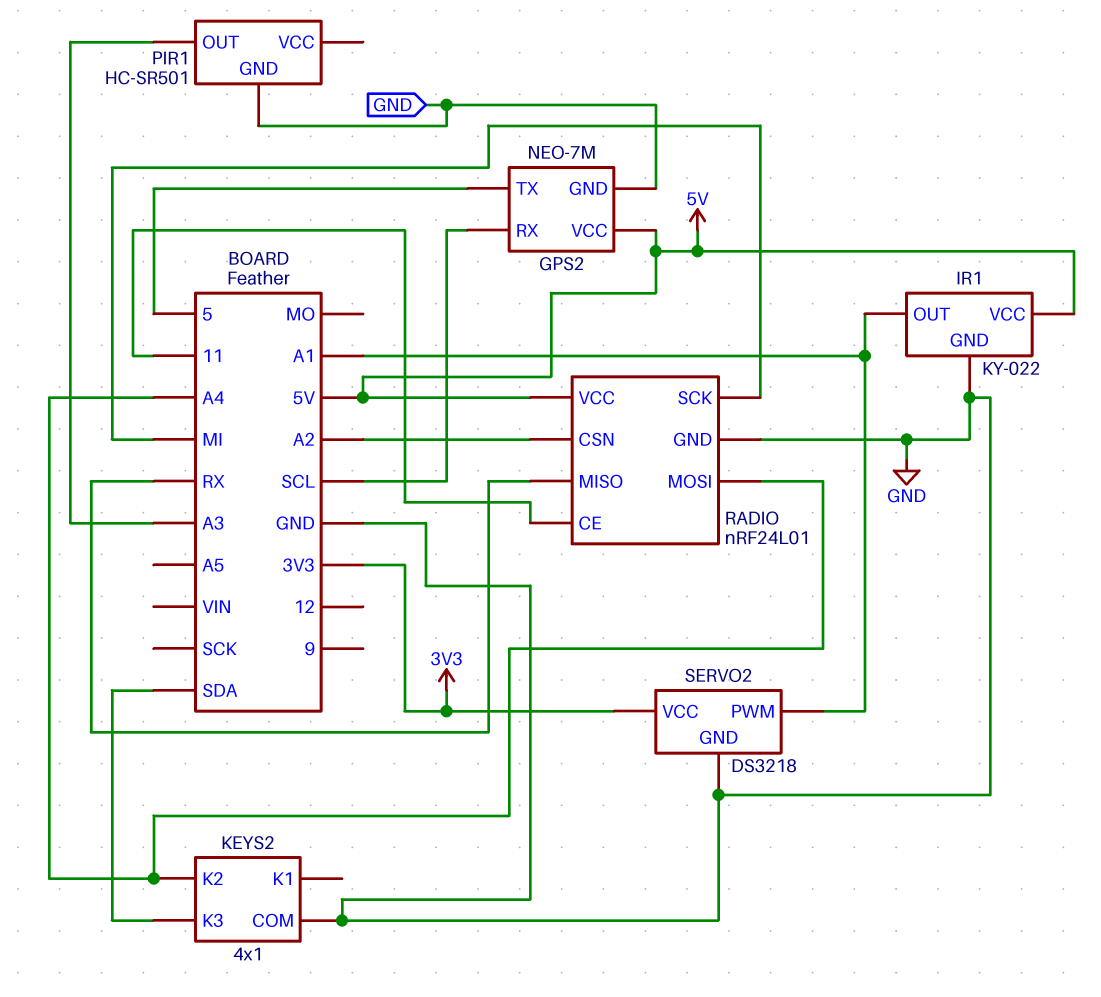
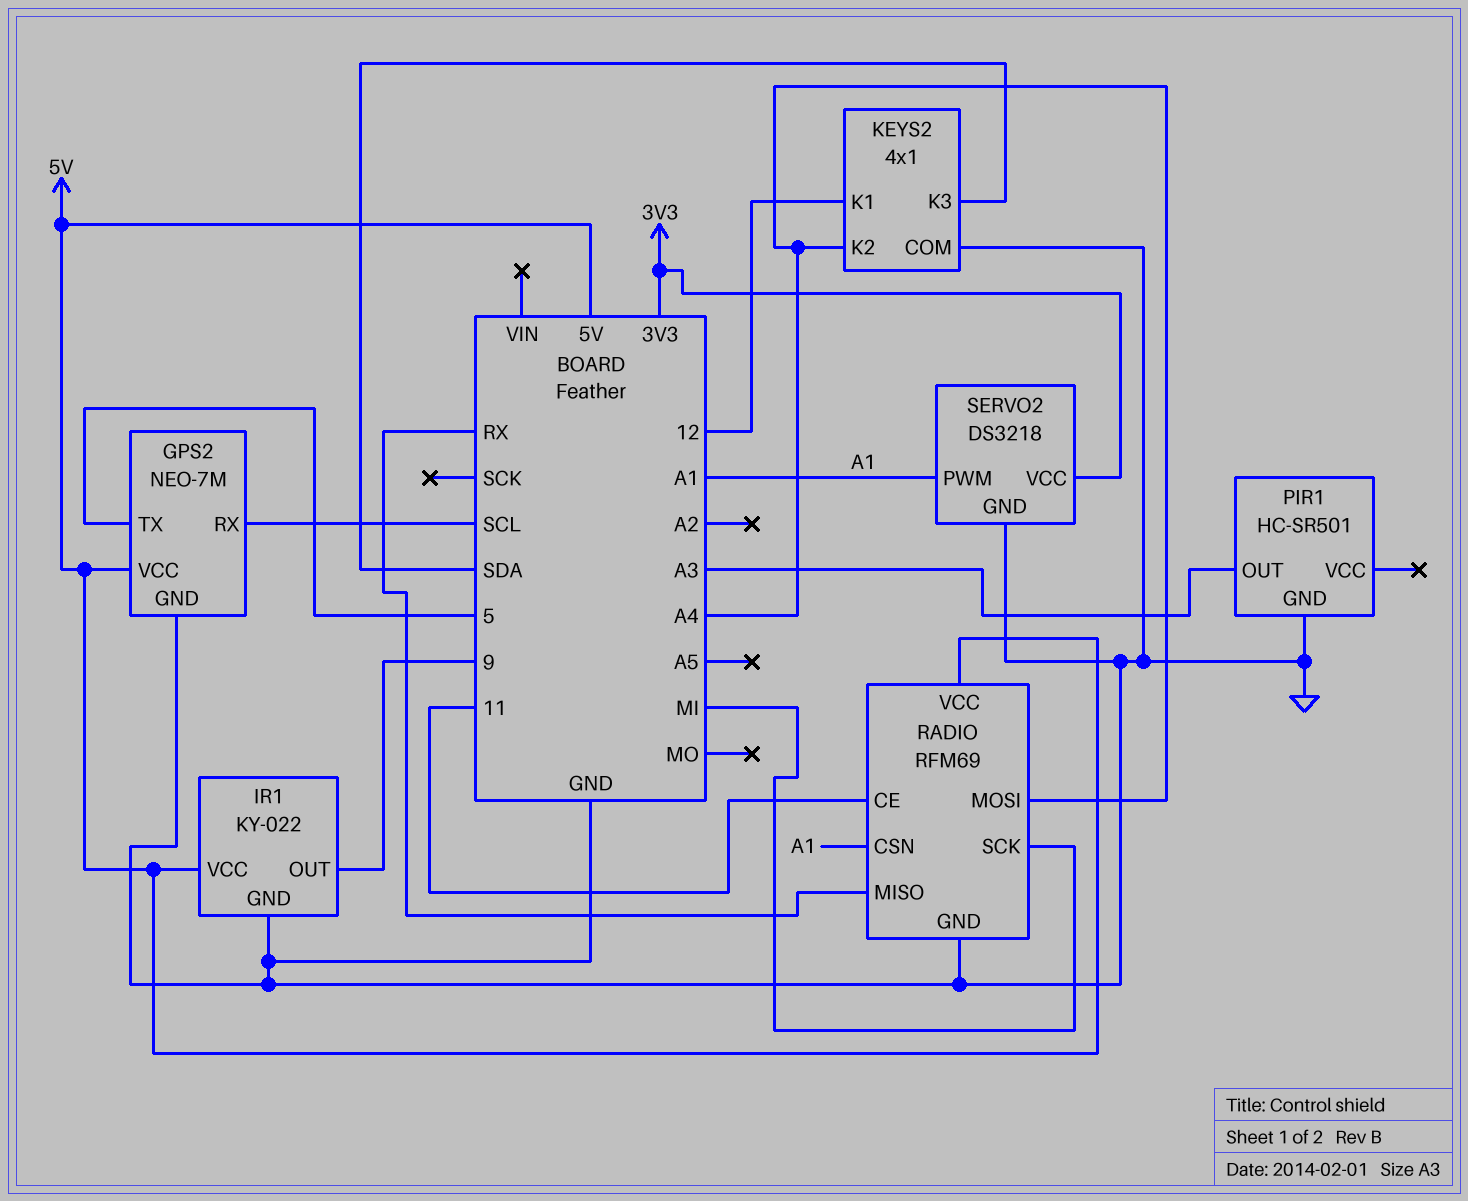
IR1 pin OUT: A1 -> 9
KEYS2 pin K1: none -> 12
RADIO: nRF24L01 -> RFM69
RADIO pin CSN: A2 -> A1

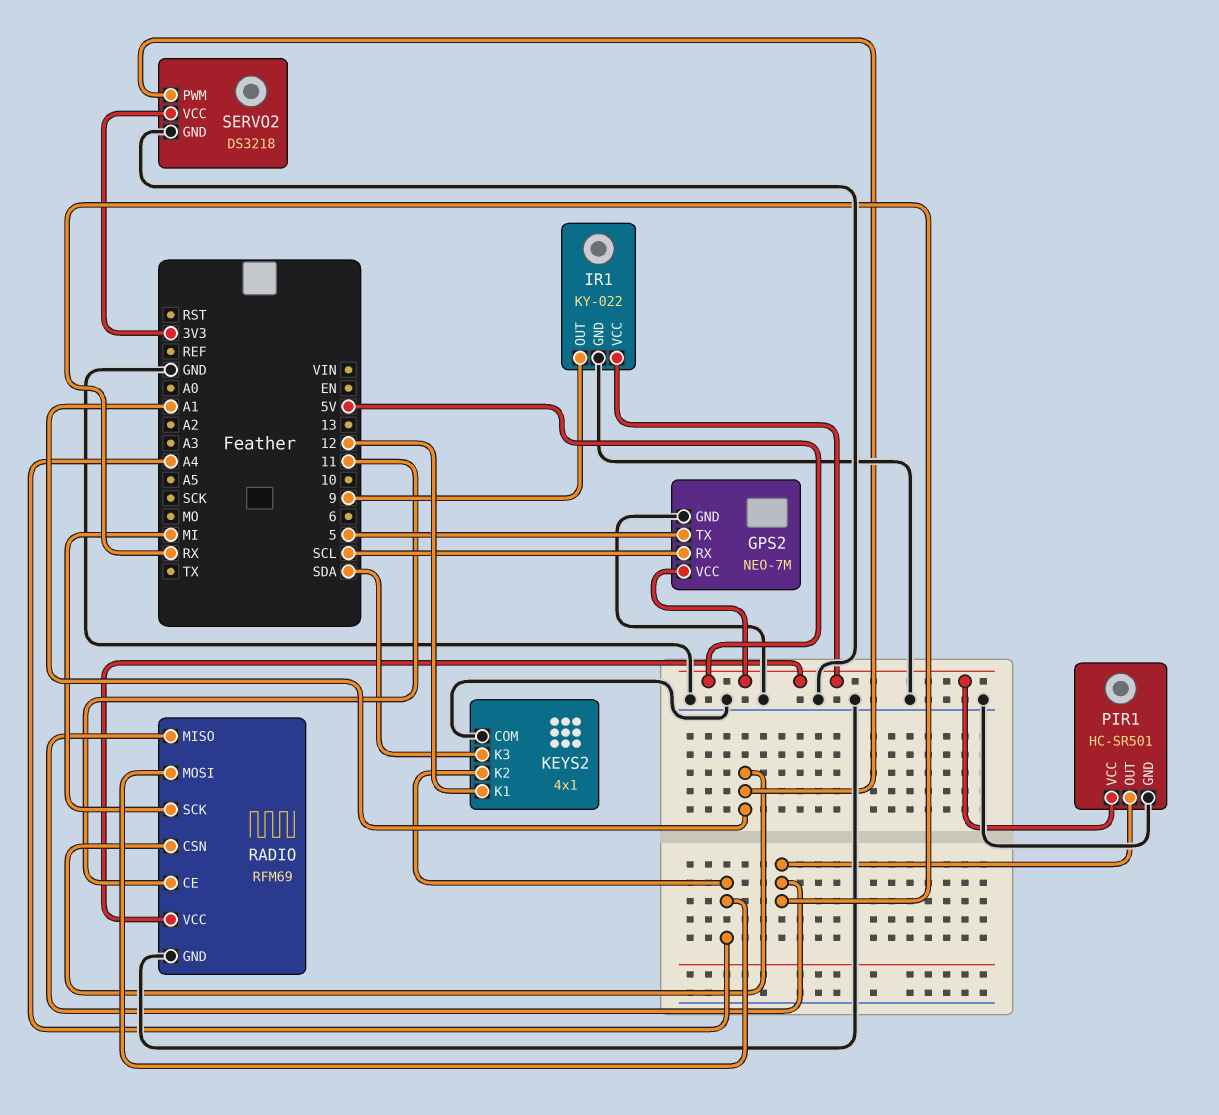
PIR1 pin OUT: A3 -> RX
PIR1 pin VCC: none -> 5V

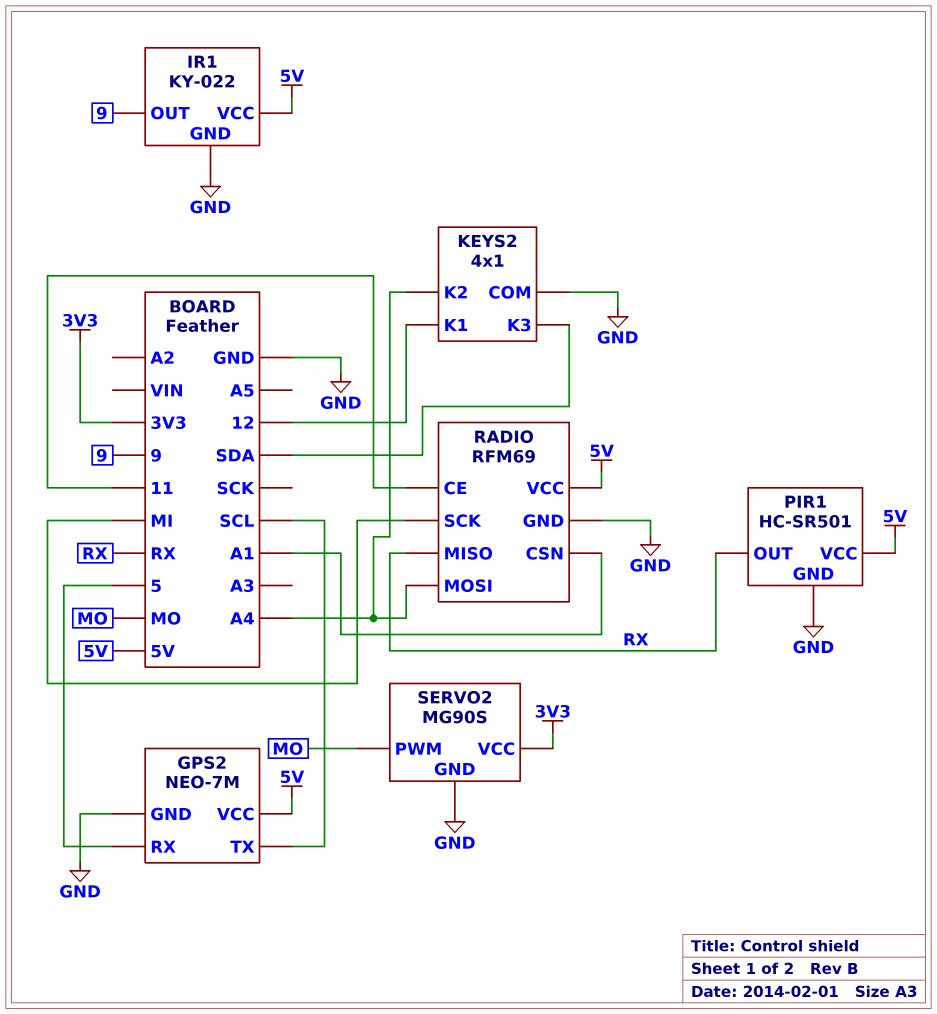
GPS2 pin RX: SCL -> 5
GPS2 pin TX: 5 -> SCL
SERVO2: DS3218 -> MG90S
SERVO2 pin PWM: A1 -> MO

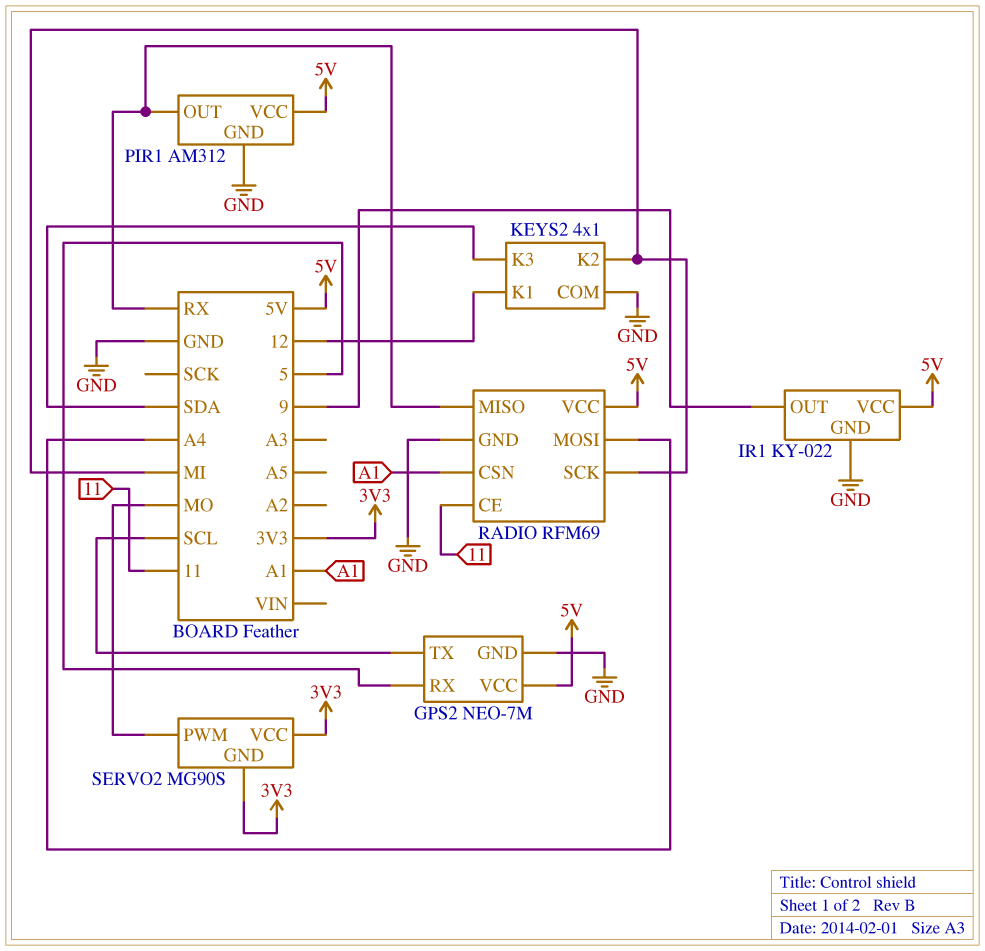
KEYS2 pin K2: A4 -> MI
PIR1: HC-SR501 -> AM312
SERVO2 pin GND: GND -> 3V3

